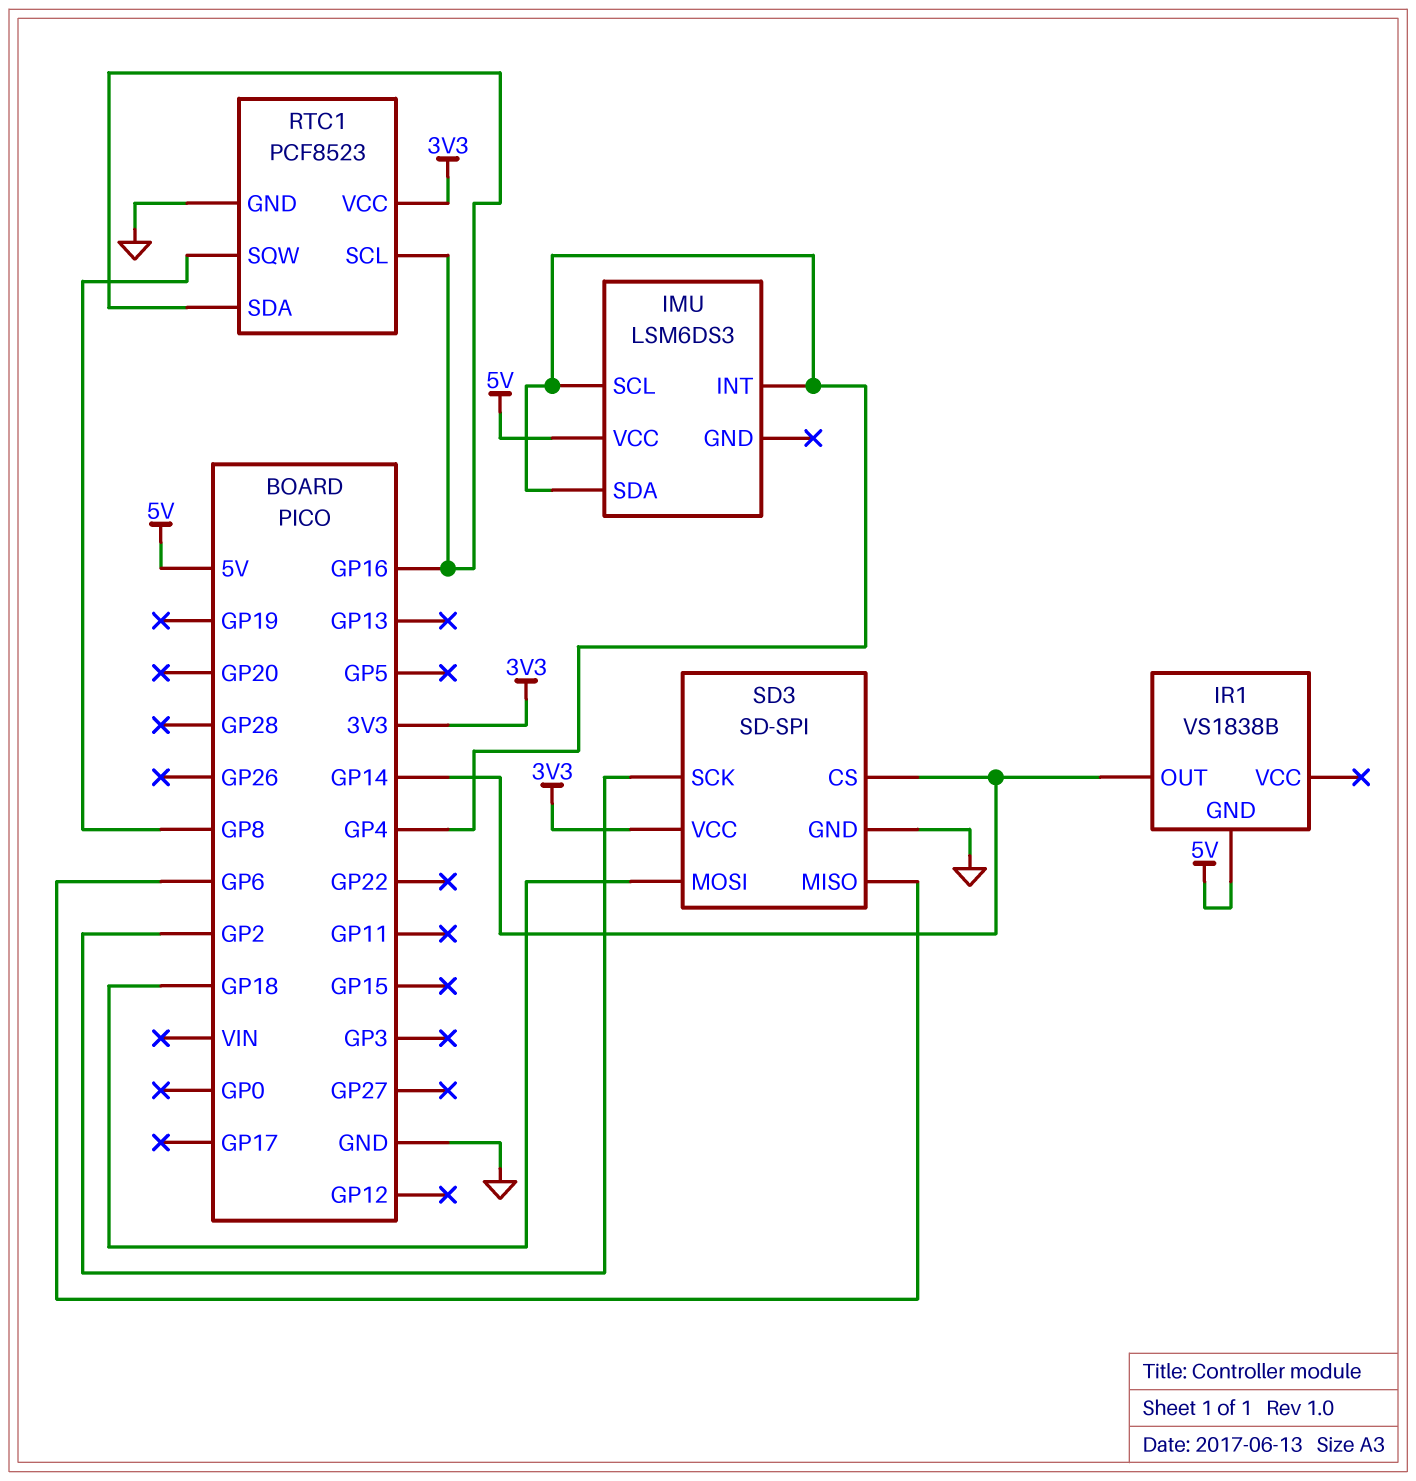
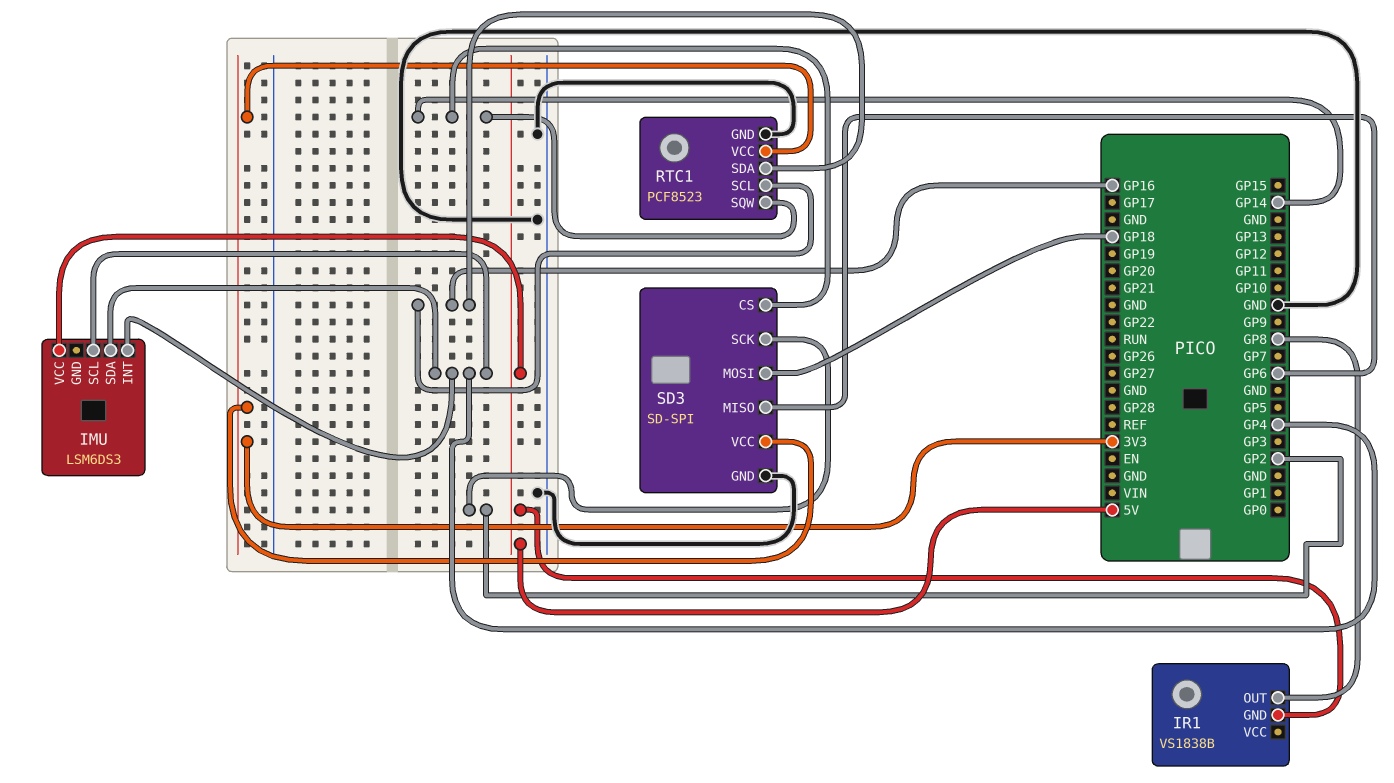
IR1 pin OUT: GP14 -> GP8
RTC1 pin SQW: GP8 -> GP14

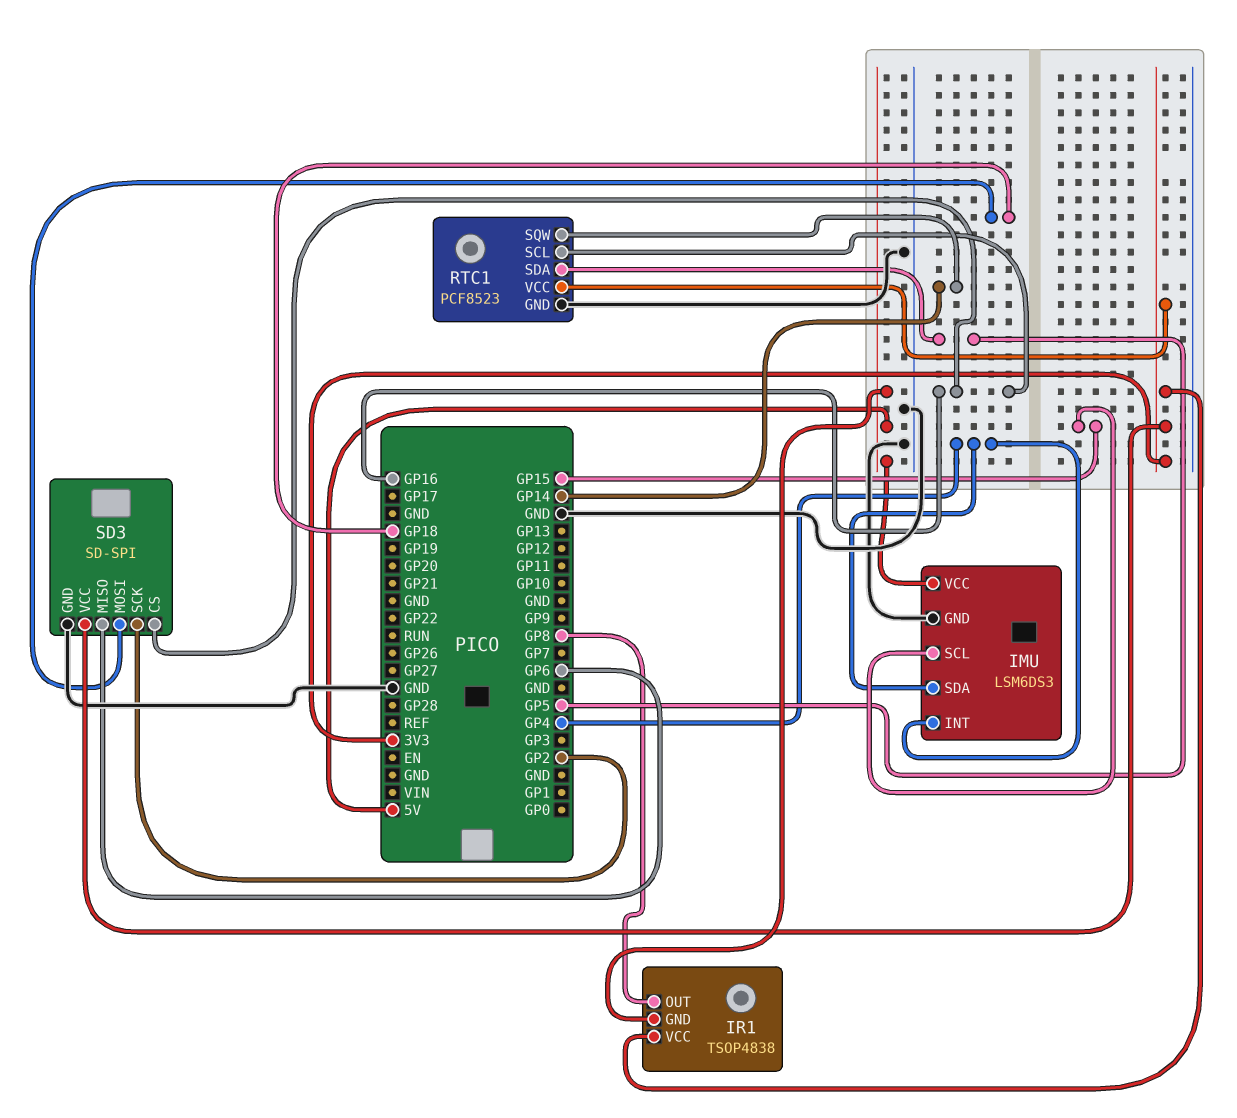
IMU pin GND: none -> GND
IMU pin SCL: GP4 -> GP15
IR1: VS1838B -> TSOP4838
IR1 pin VCC: none -> 3V3
RTC1 pin SDA: GP16 -> GP5
SD3 pin CS: GP14 -> GP16

